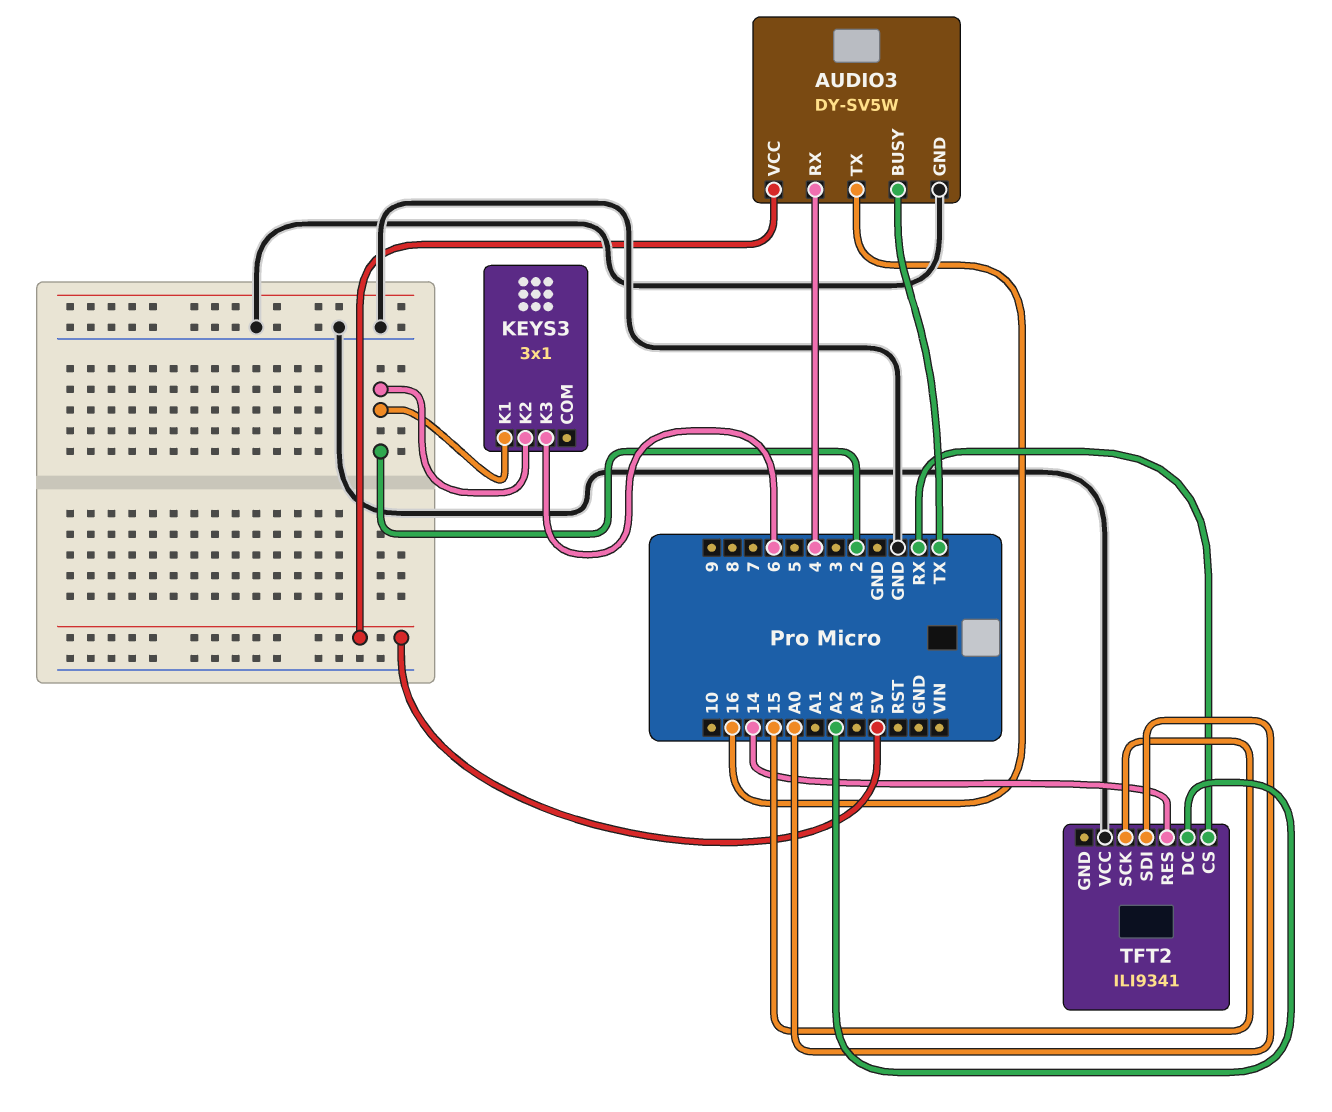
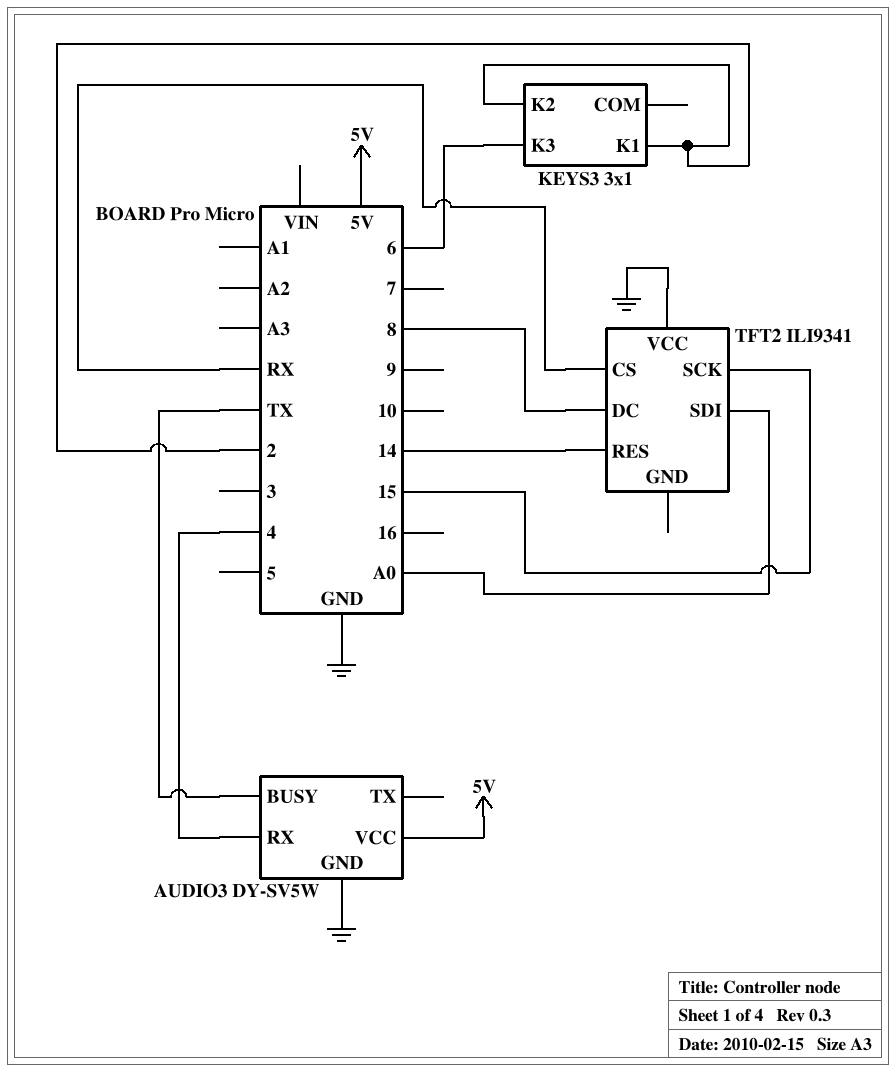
AUDIO3 pin TX: 16 -> none
TFT2 pin DC: A2 -> 8

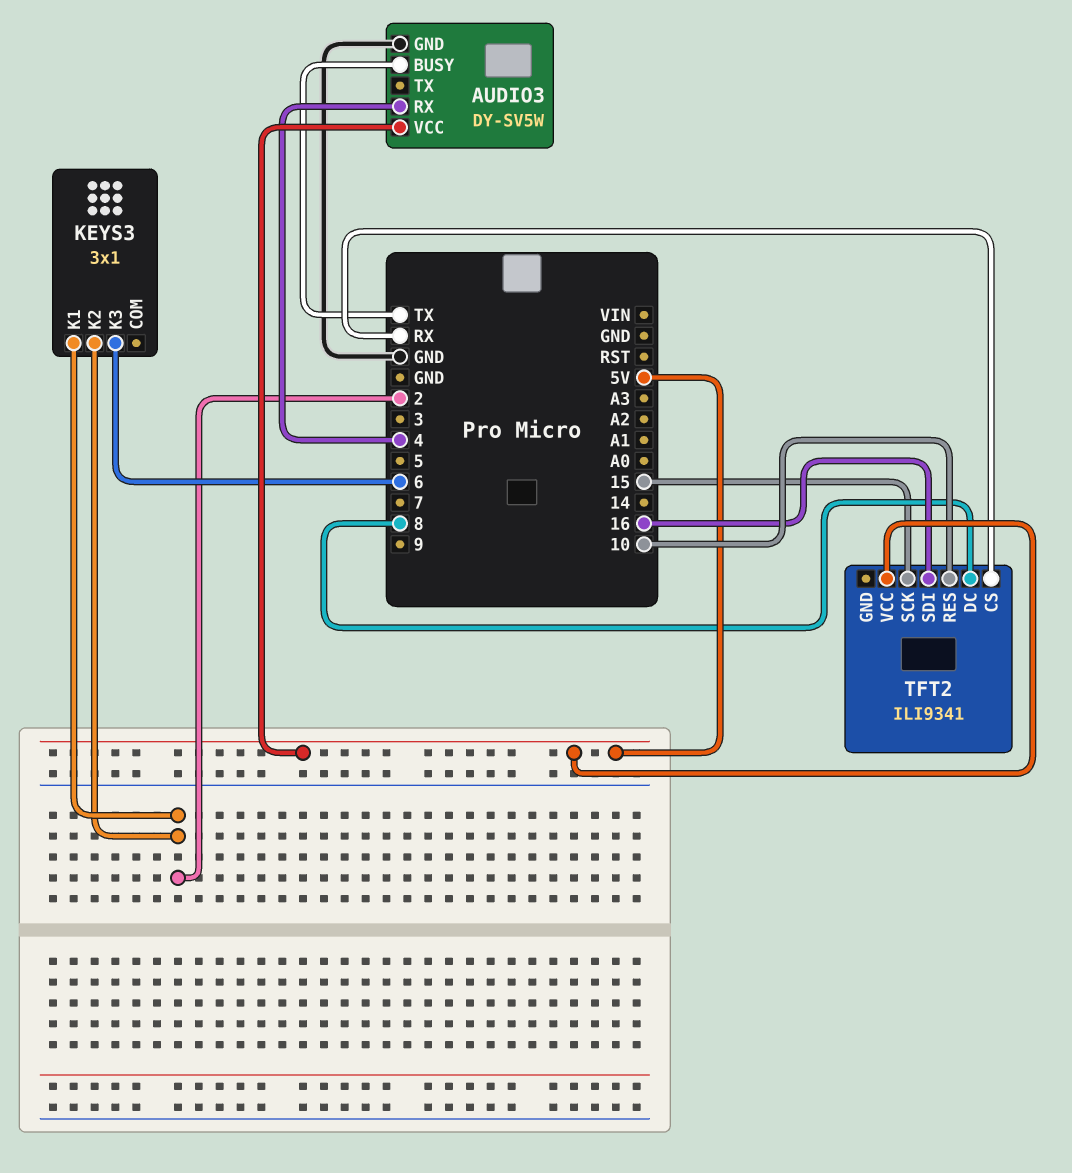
TFT2 pin RES: 14 -> 10
TFT2 pin SDI: A0 -> 16
TFT2 pin VCC: GND -> 5V

